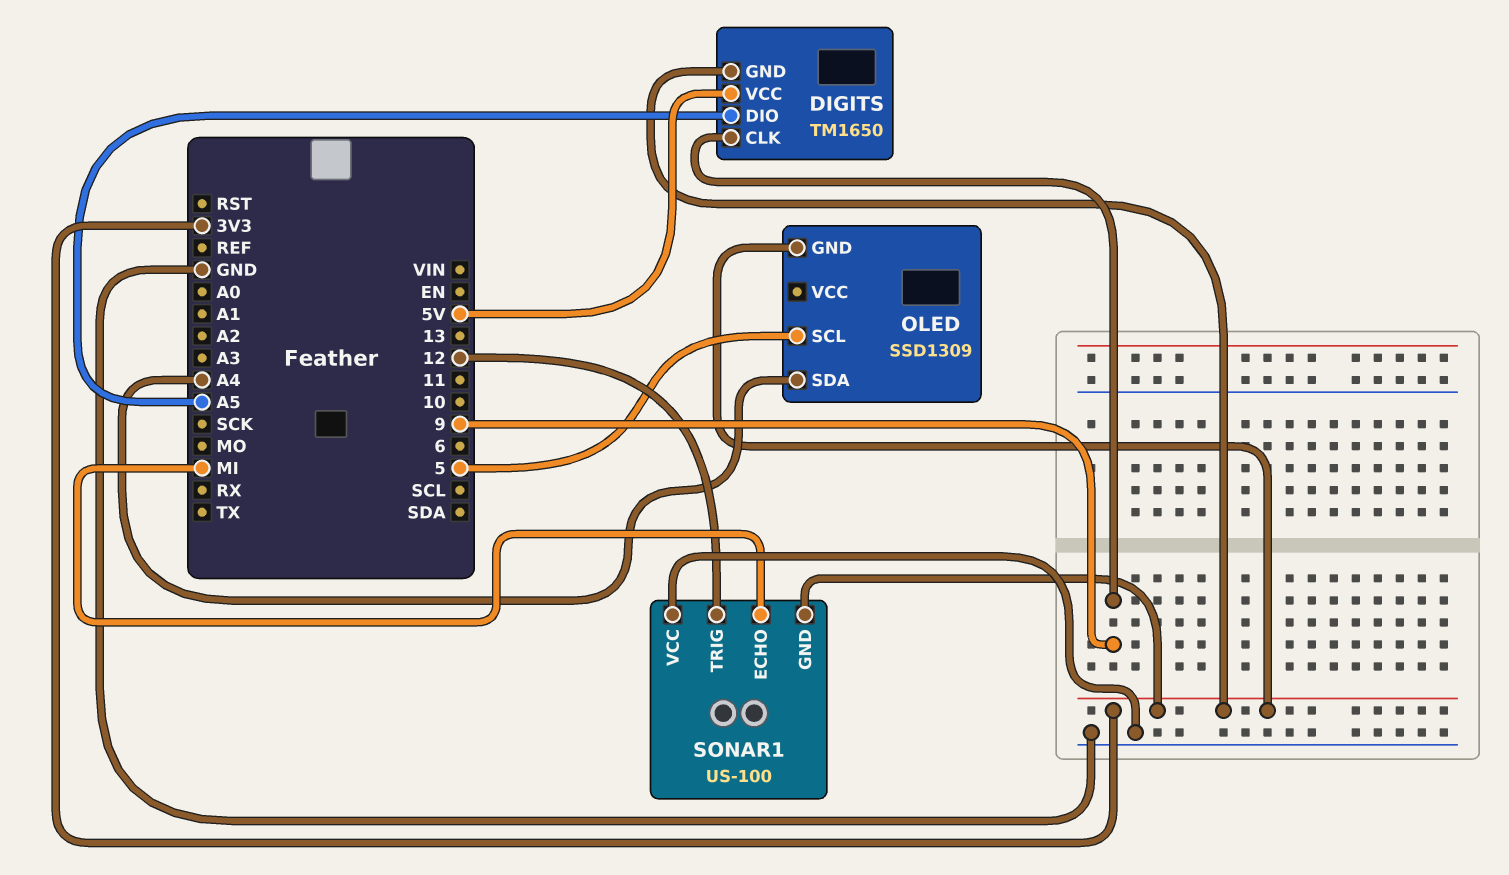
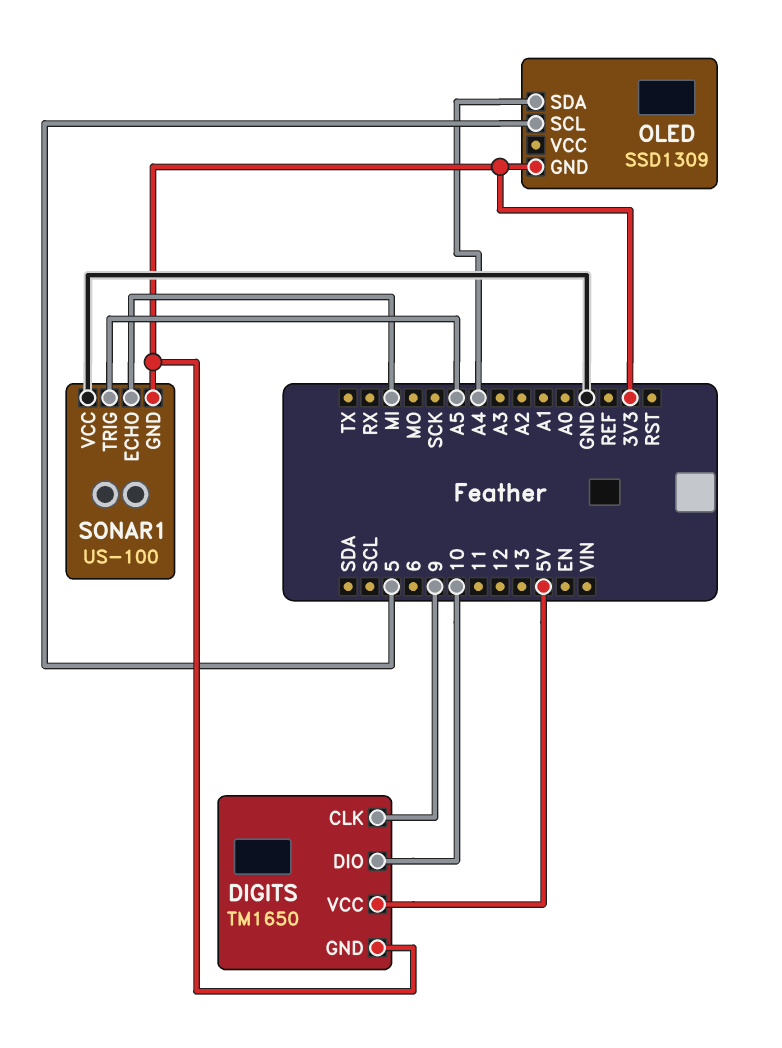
DIGITS pin DIO: A5 -> 10
SONAR1 pin TRIG: 12 -> A5

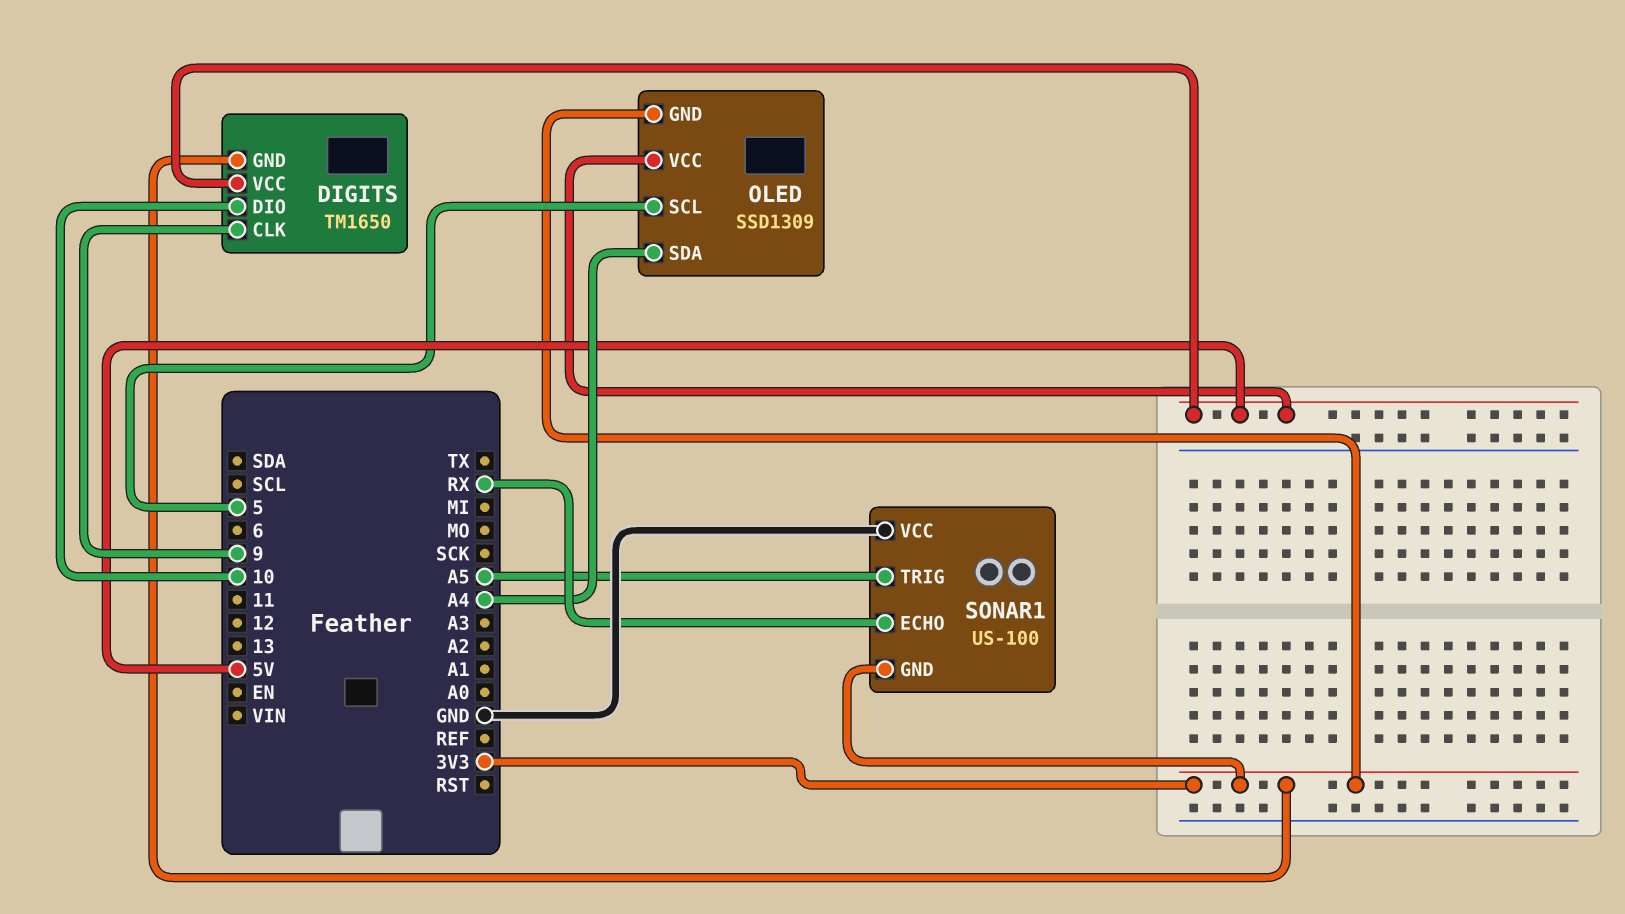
OLED pin VCC: none -> 5V
SONAR1 pin ECHO: MI -> RX

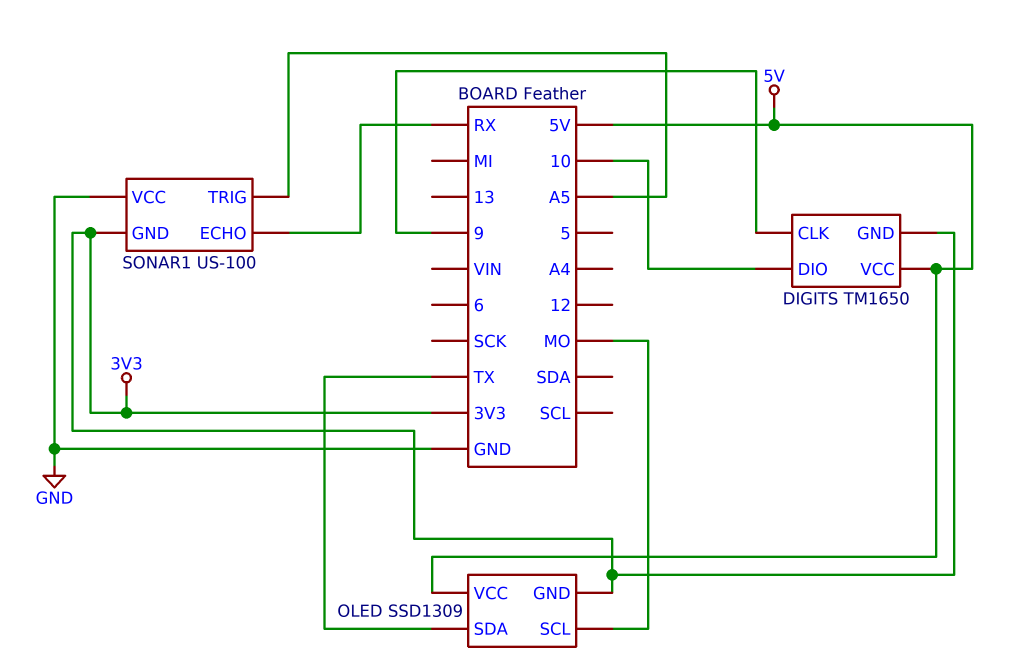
OLED pin SCL: 5 -> MO
OLED pin SDA: A4 -> TX

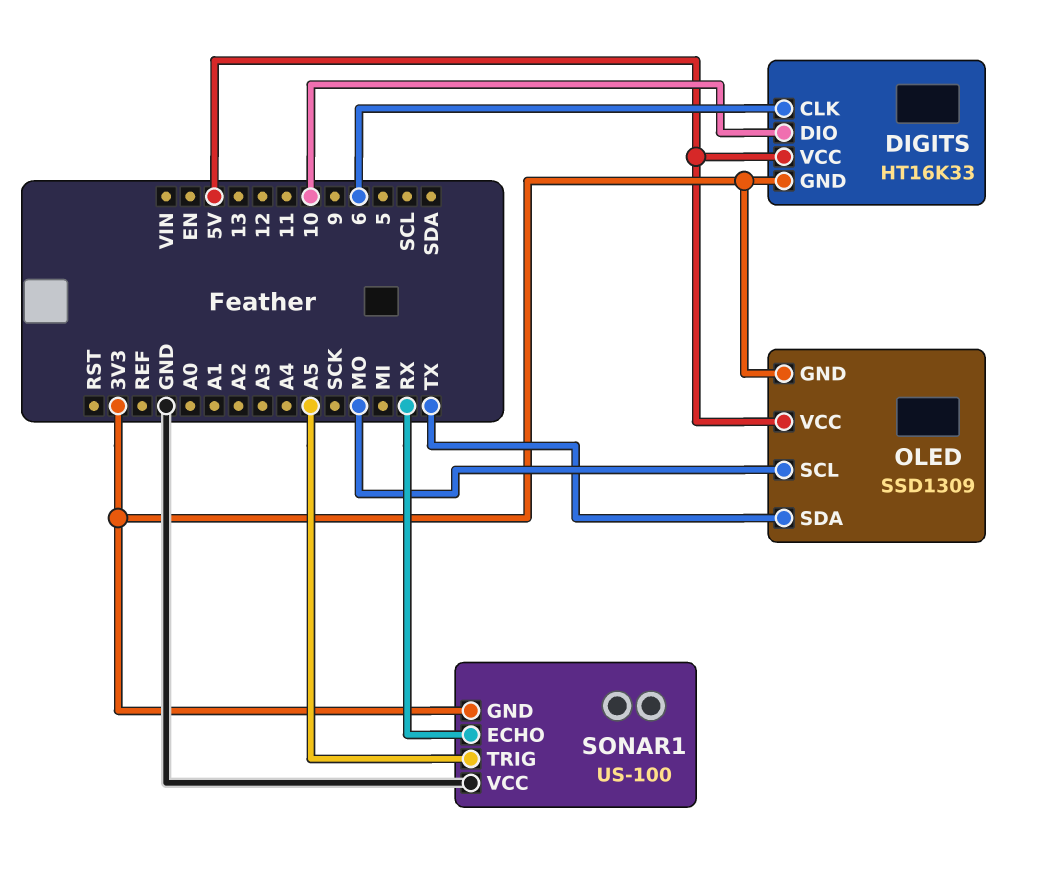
DIGITS: TM1650 -> HT16K33
DIGITS pin CLK: 9 -> 6

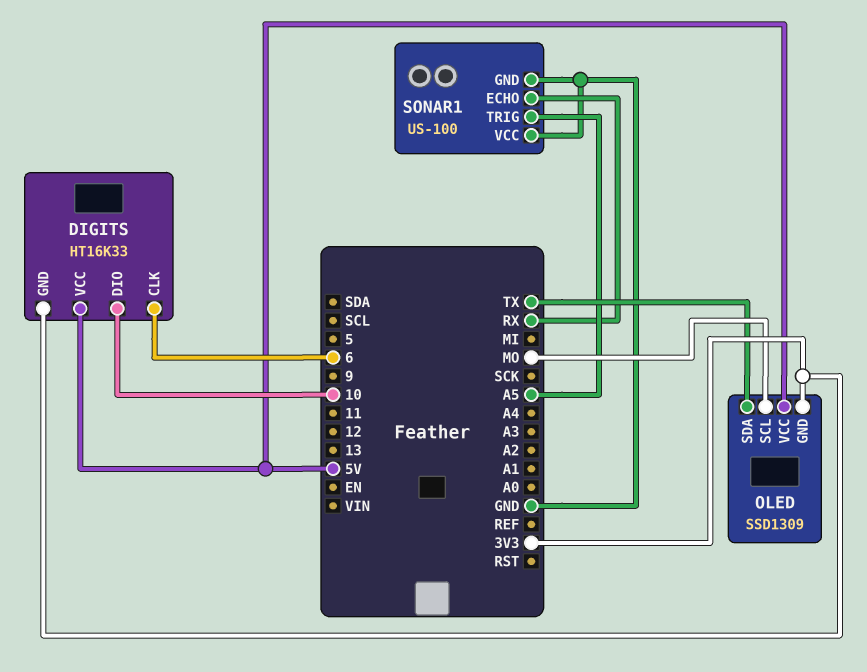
SONAR1 pin GND: 3V3 -> GND

